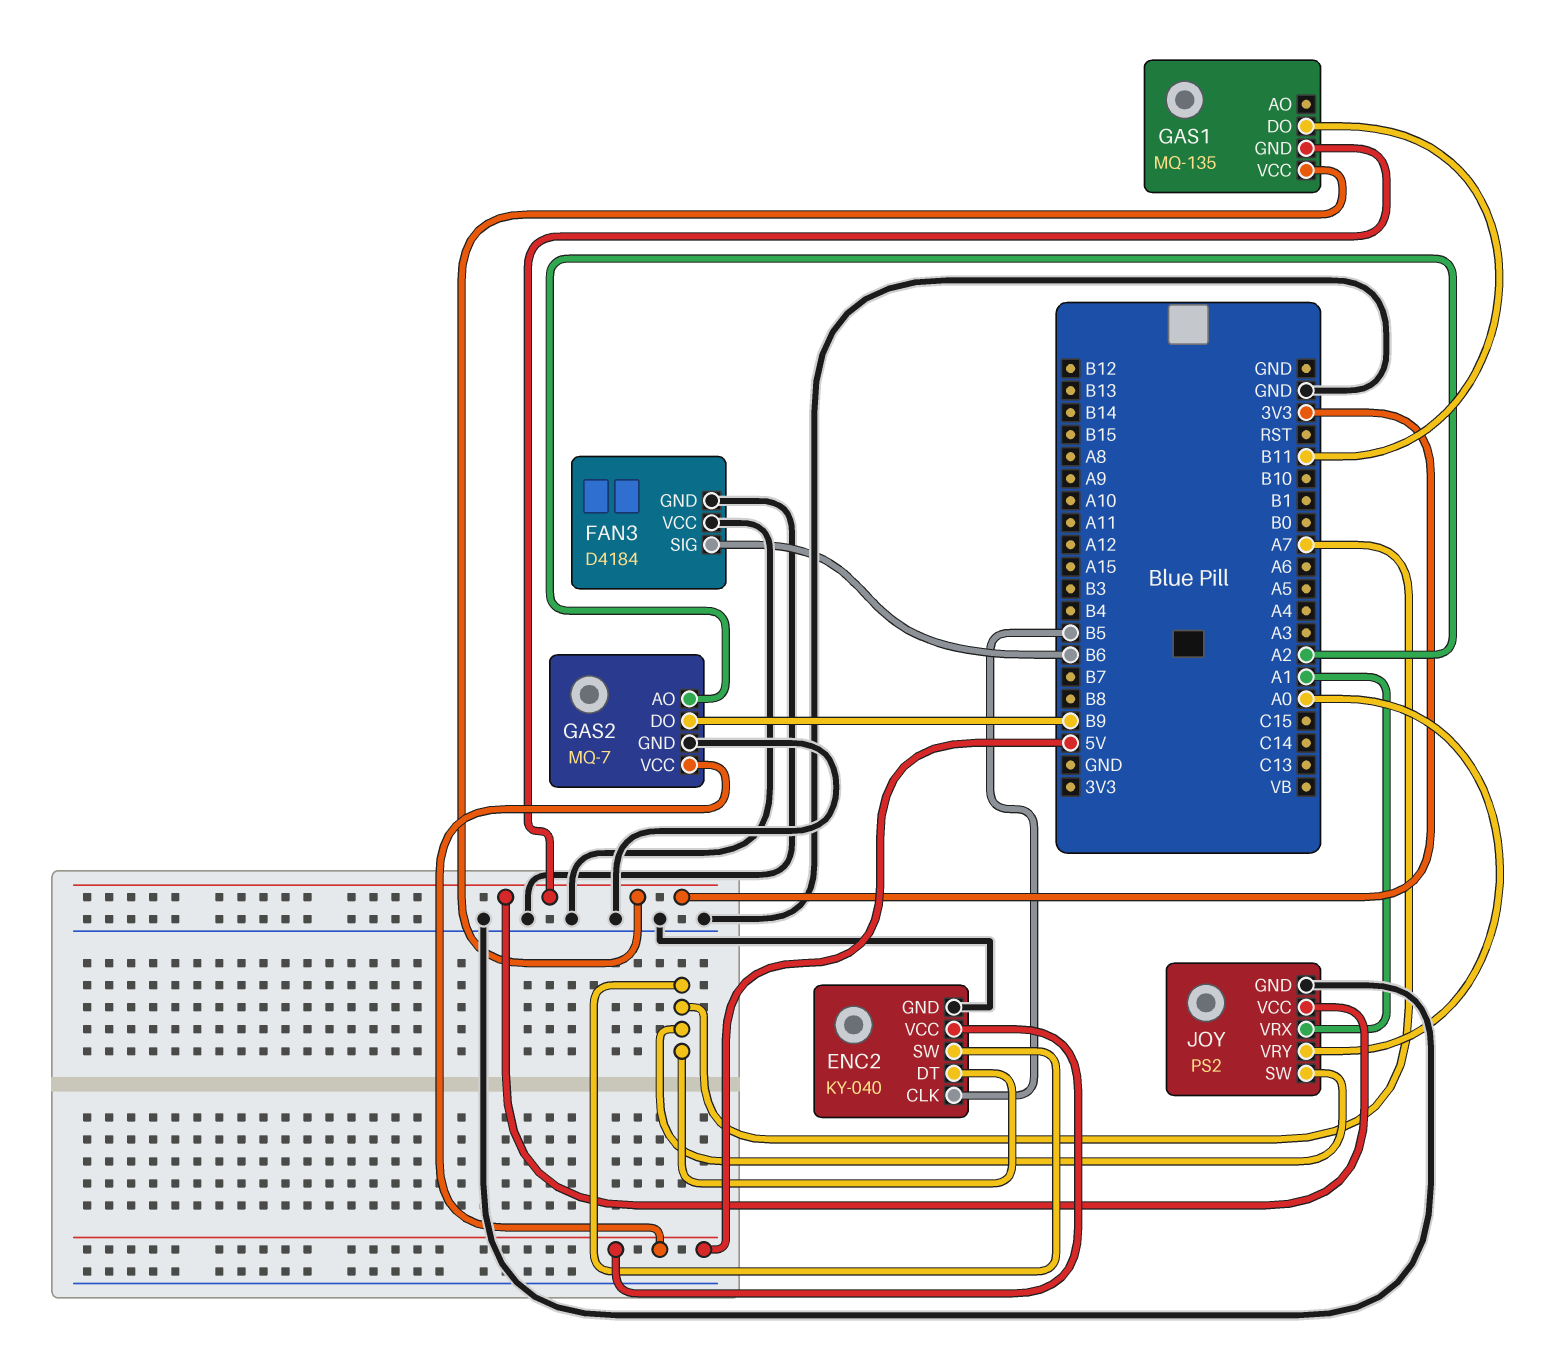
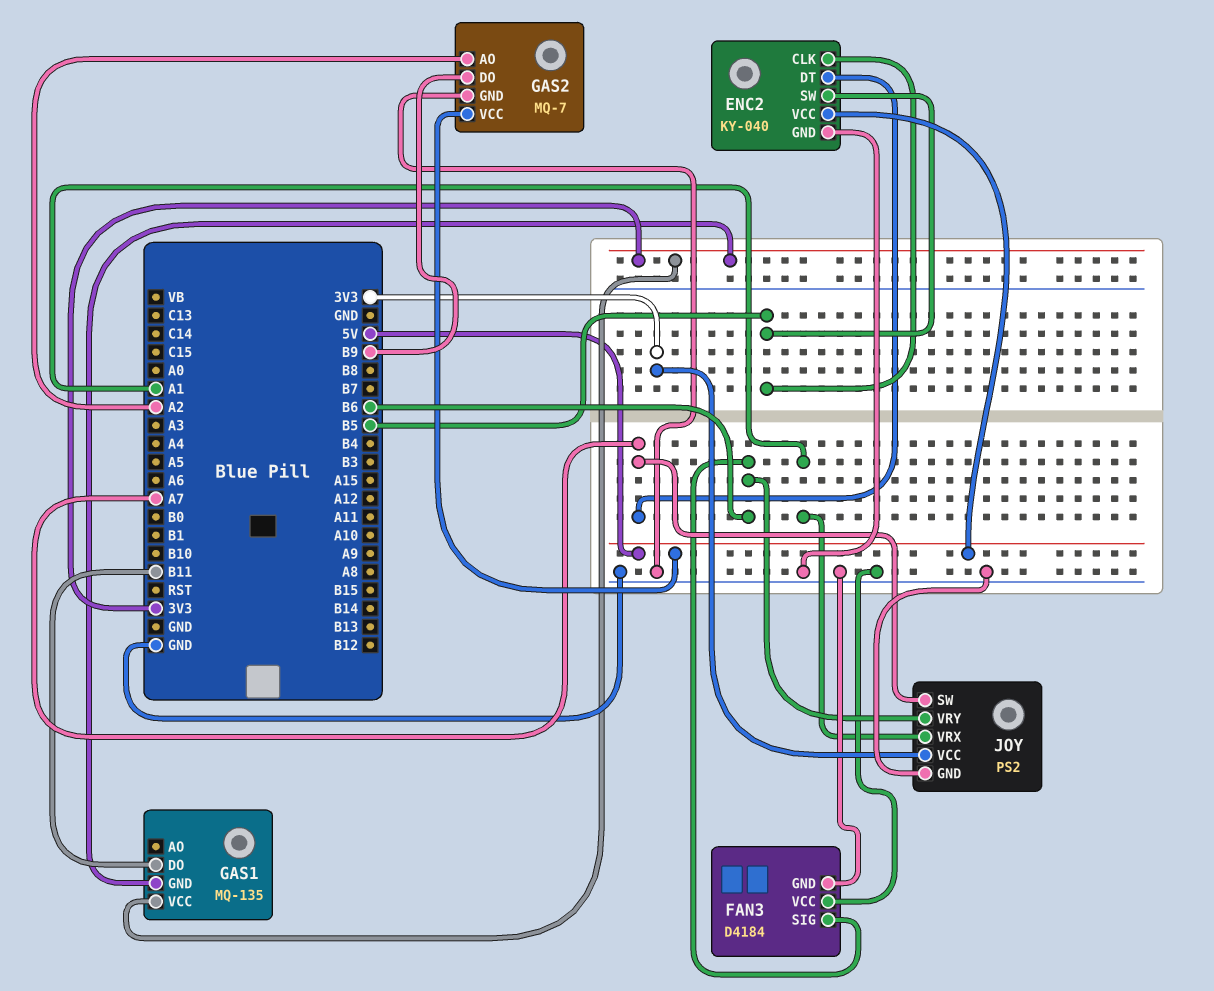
ENC2 pin SW: A7 -> B5
JOY pin VRY: A0 -> B6

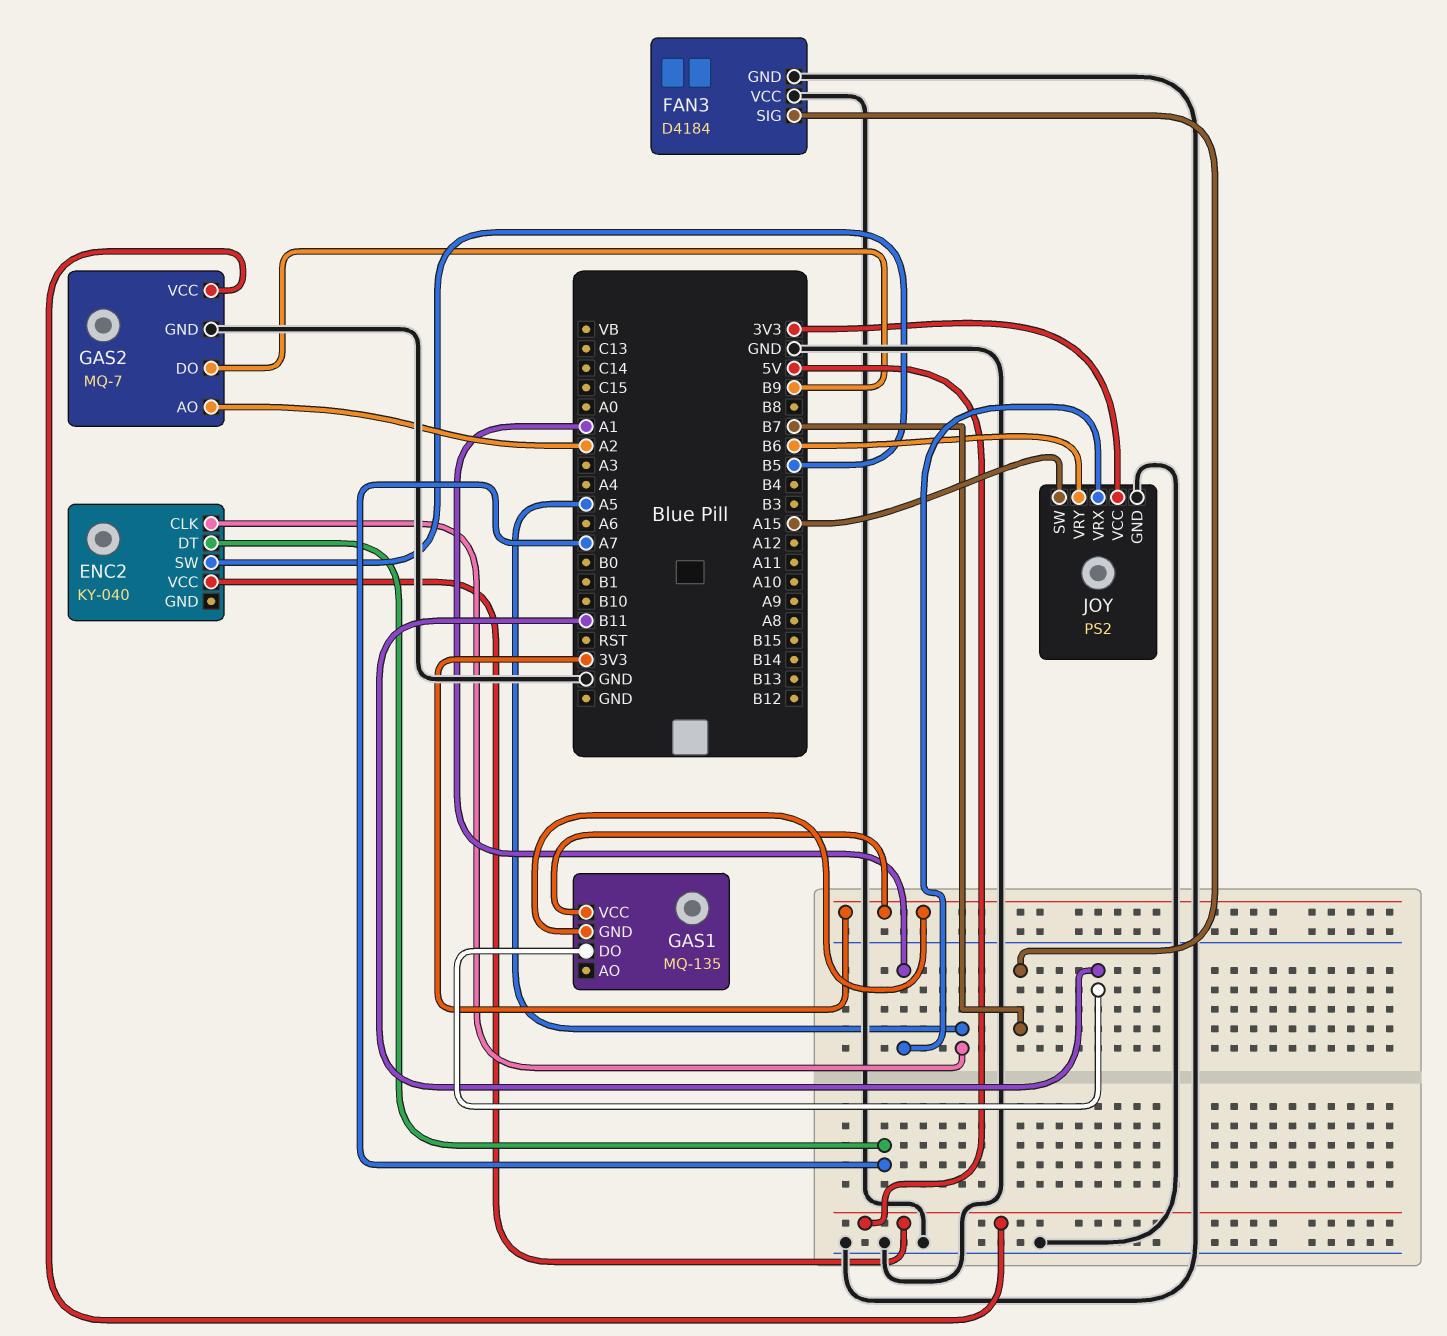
ENC2 pin CLK: B5 -> A5
ENC2 pin GND: GND -> none
FAN3 pin SIG: B6 -> B7
JOY pin SW: A7 -> A15

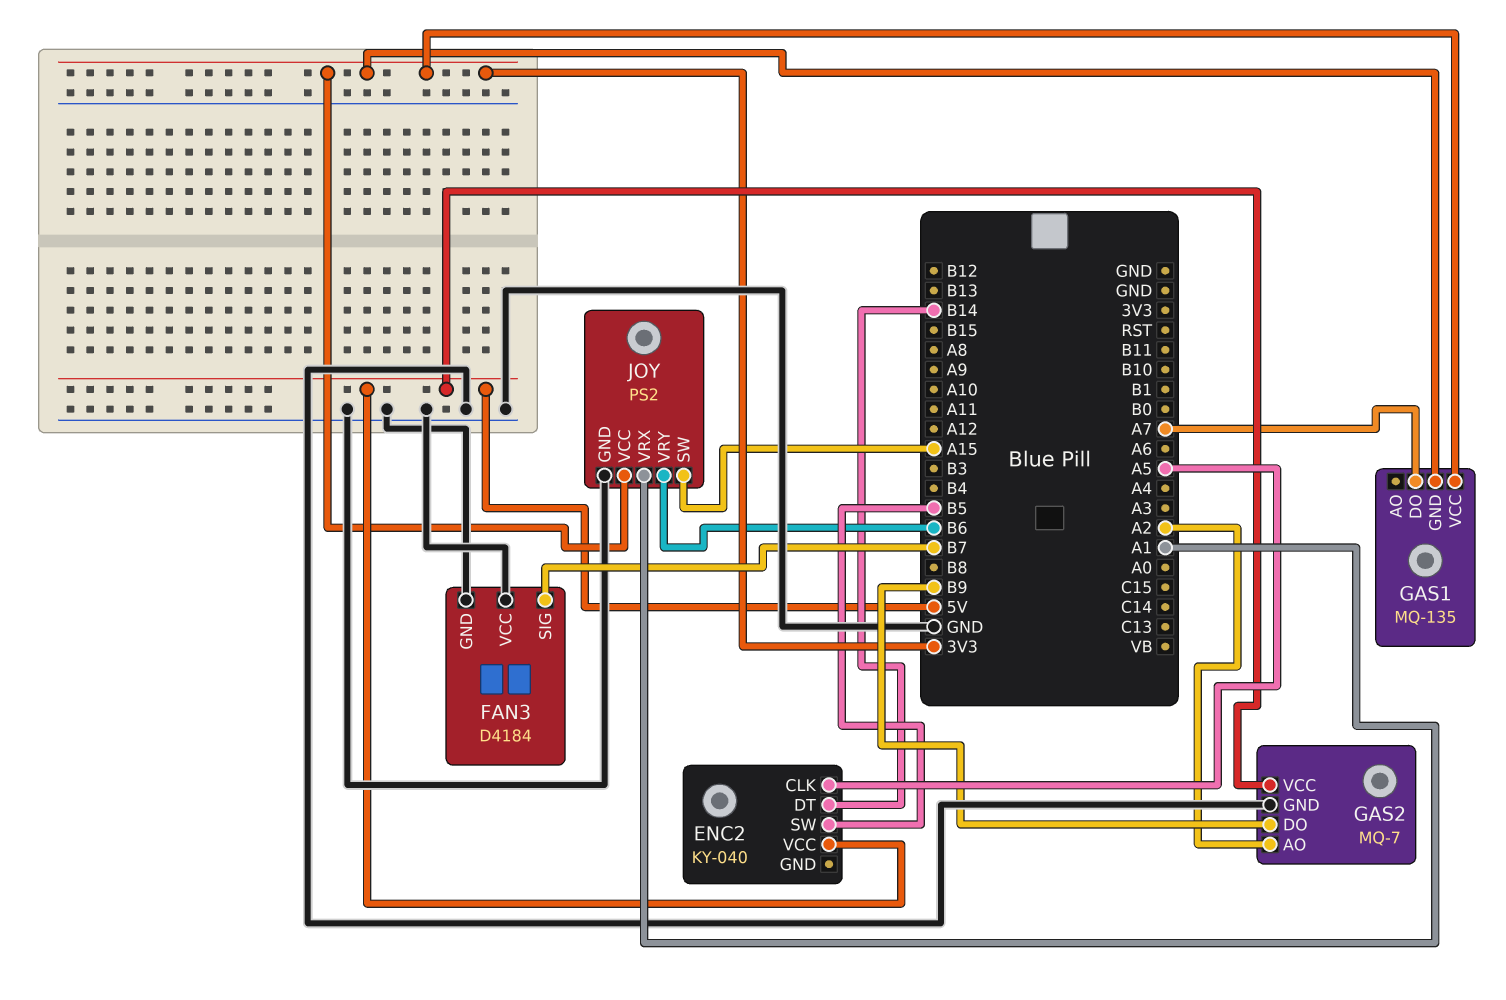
ENC2 pin DT: A7 -> B14
GAS1 pin DO: B11 -> A7

